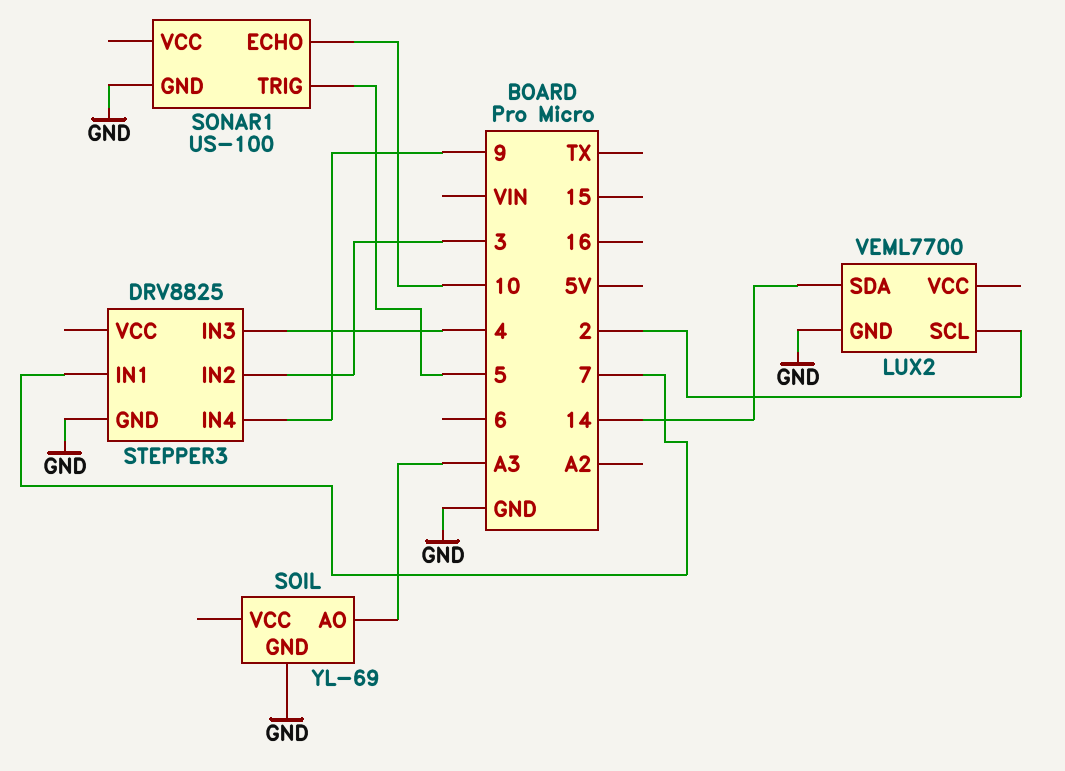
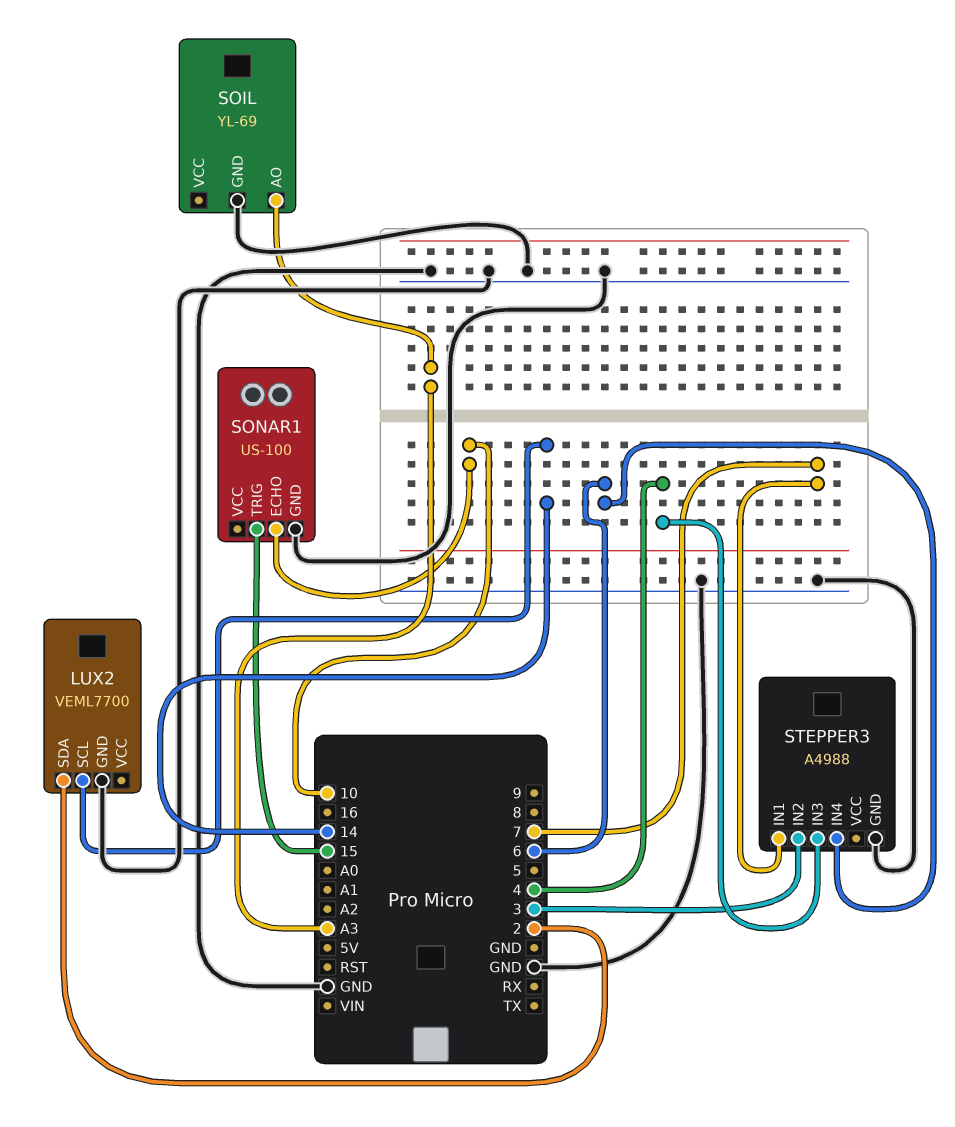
LUX2 pin SCL: 2 -> 14
LUX2 pin SDA: 14 -> 2
SONAR1 pin TRIG: 5 -> 15
STEPPER3: DRV8825 -> A4988
STEPPER3 pin IN4: 9 -> 6

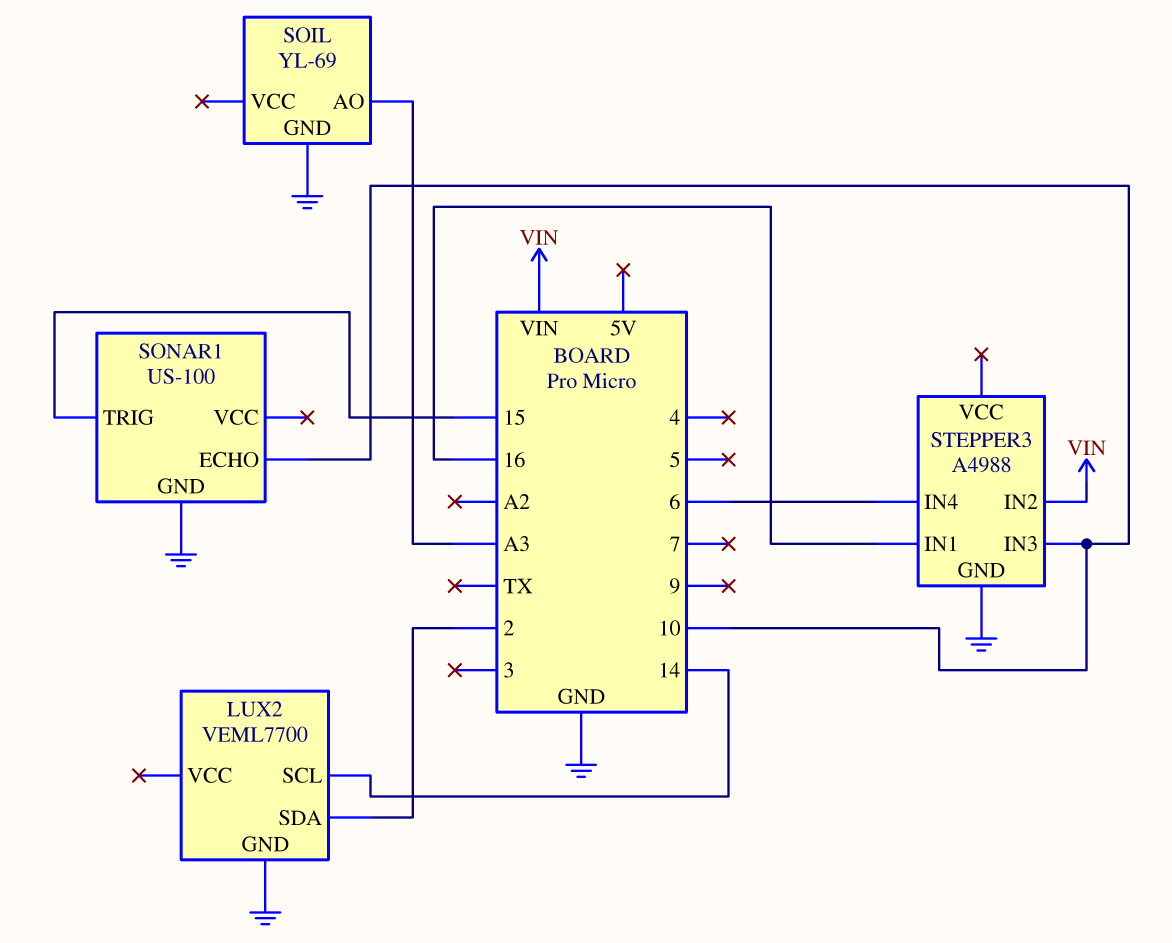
STEPPER3 pin IN1: 7 -> 16
STEPPER3 pin IN2: 3 -> VIN
STEPPER3 pin IN3: 4 -> 10

